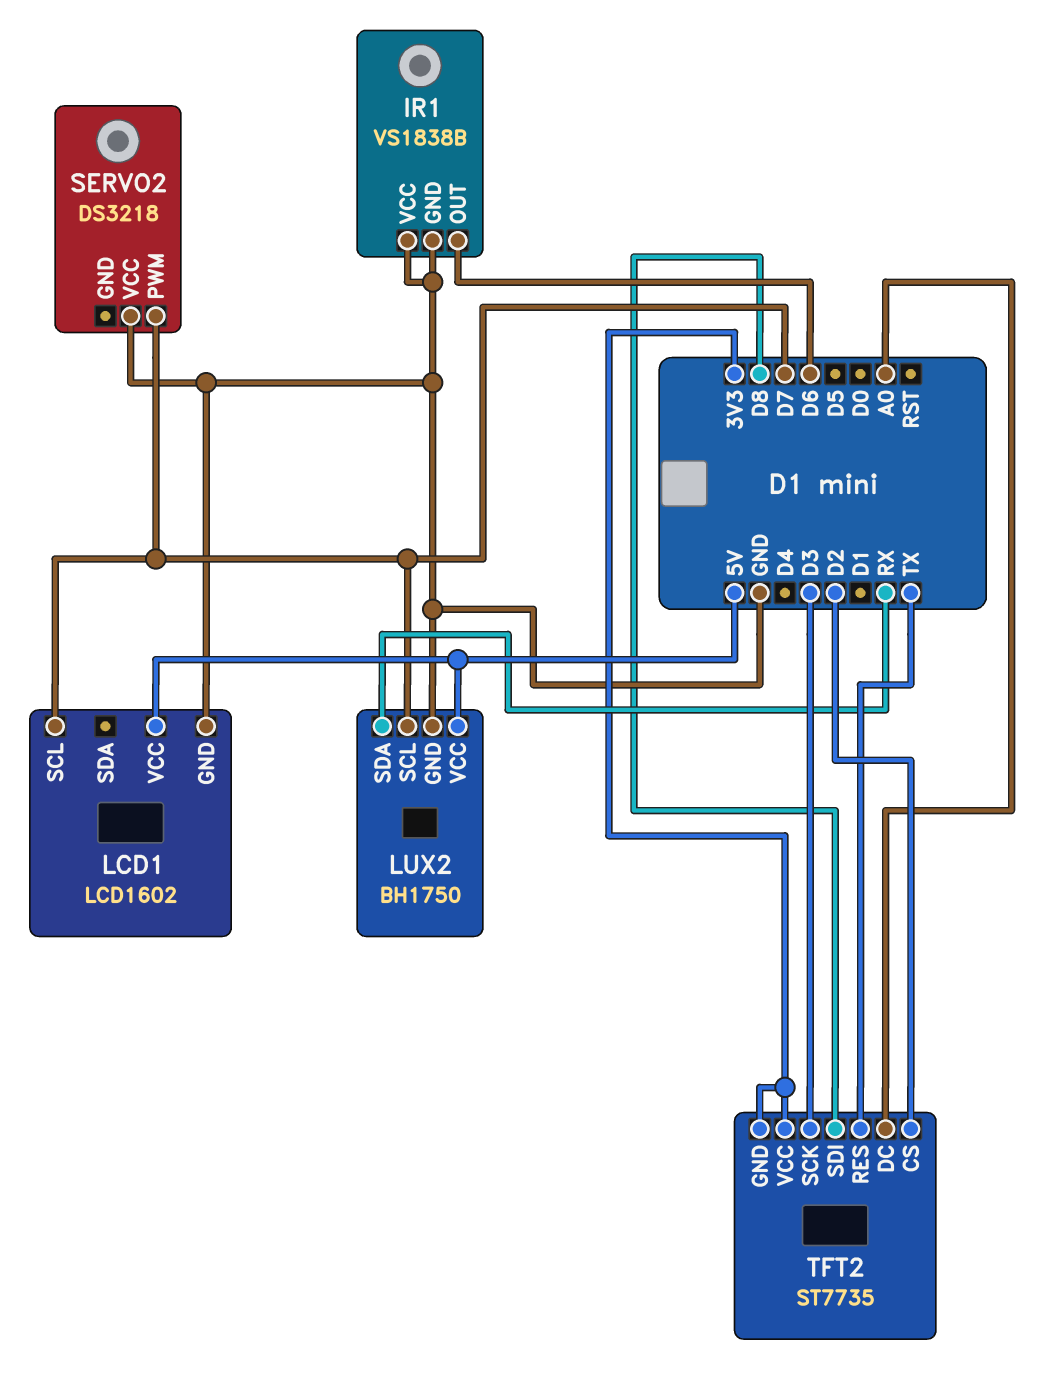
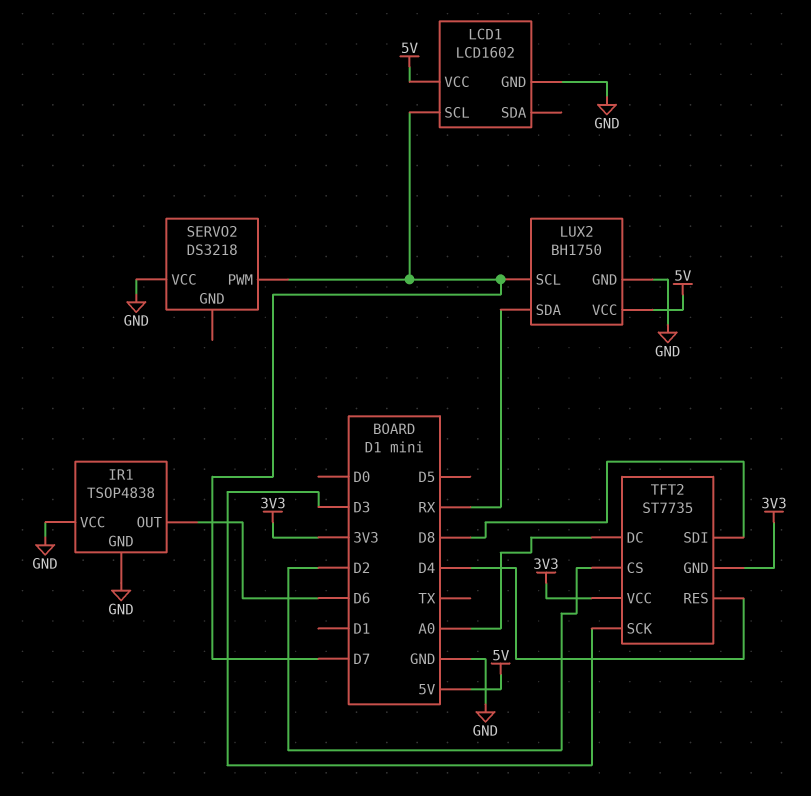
IR1: VS1838B -> TSOP4838
TFT2 pin RES: TX -> D4

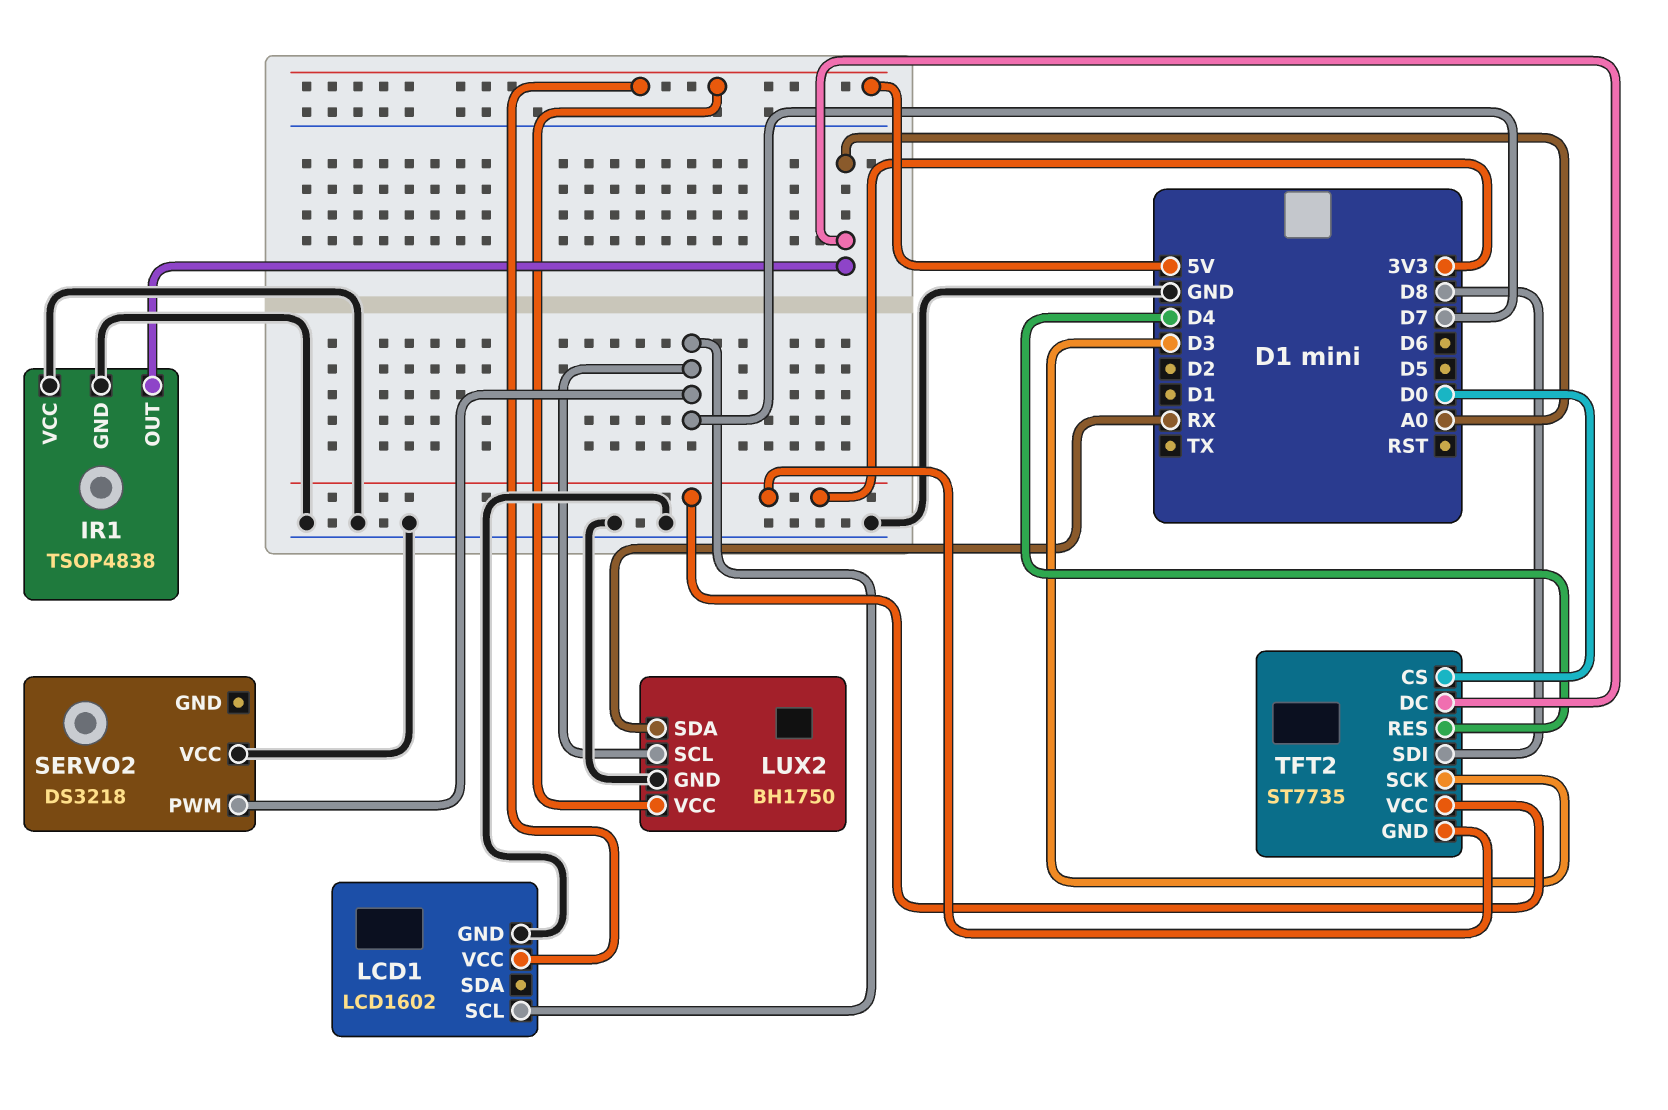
IR1 pin OUT: D6 -> A0
TFT2 pin CS: D2 -> D0

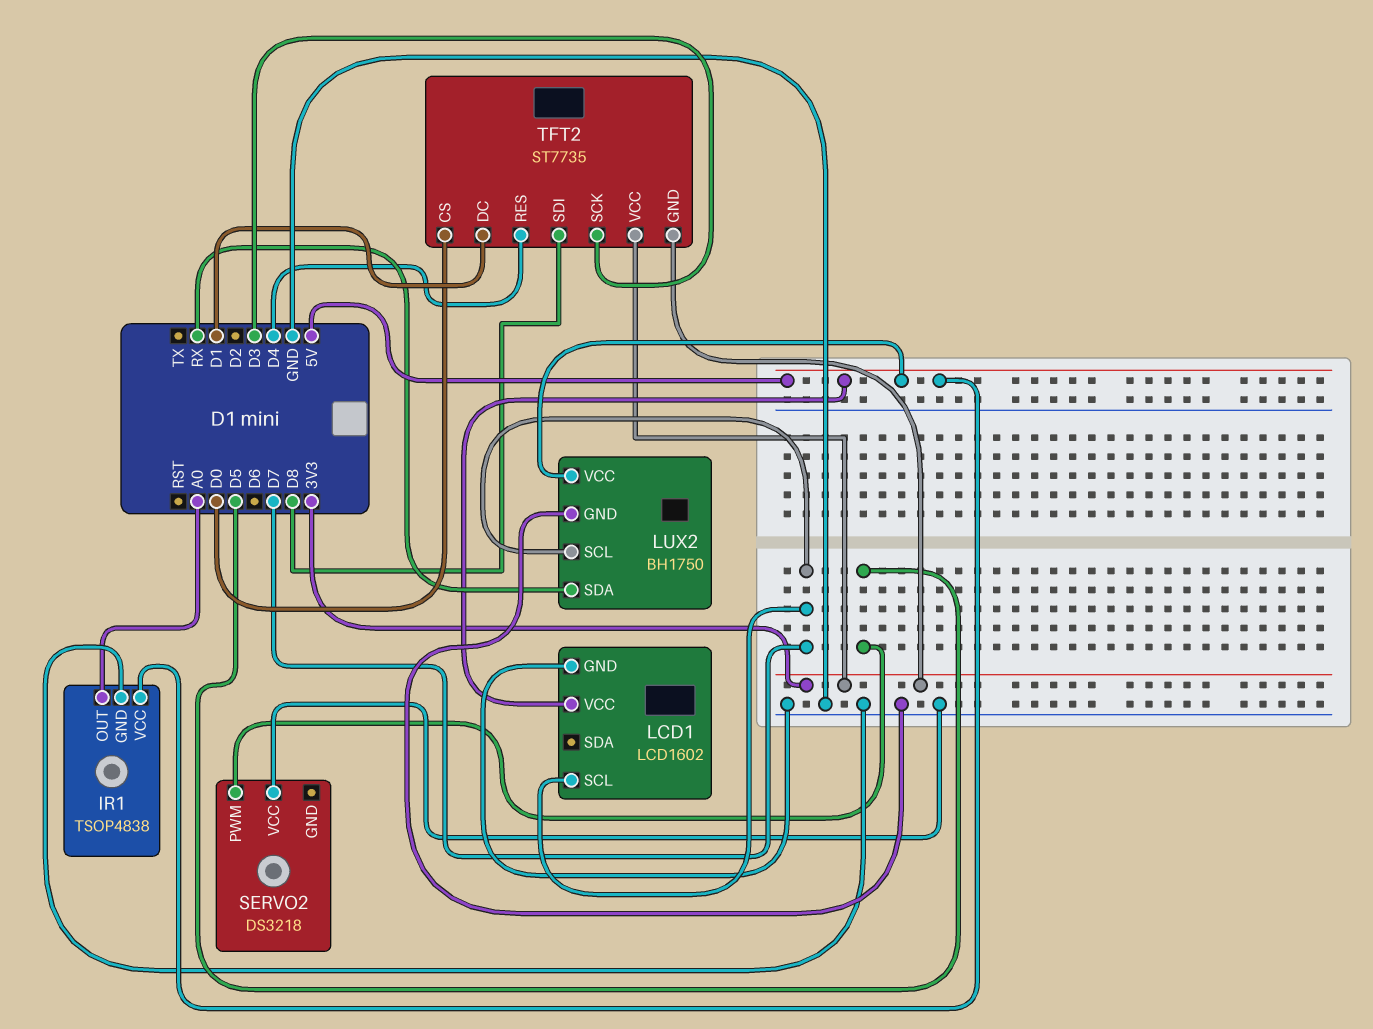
IR1 pin VCC: GND -> 5V
SERVO2 pin PWM: D7 -> D5
TFT2 pin DC: A0 -> D1

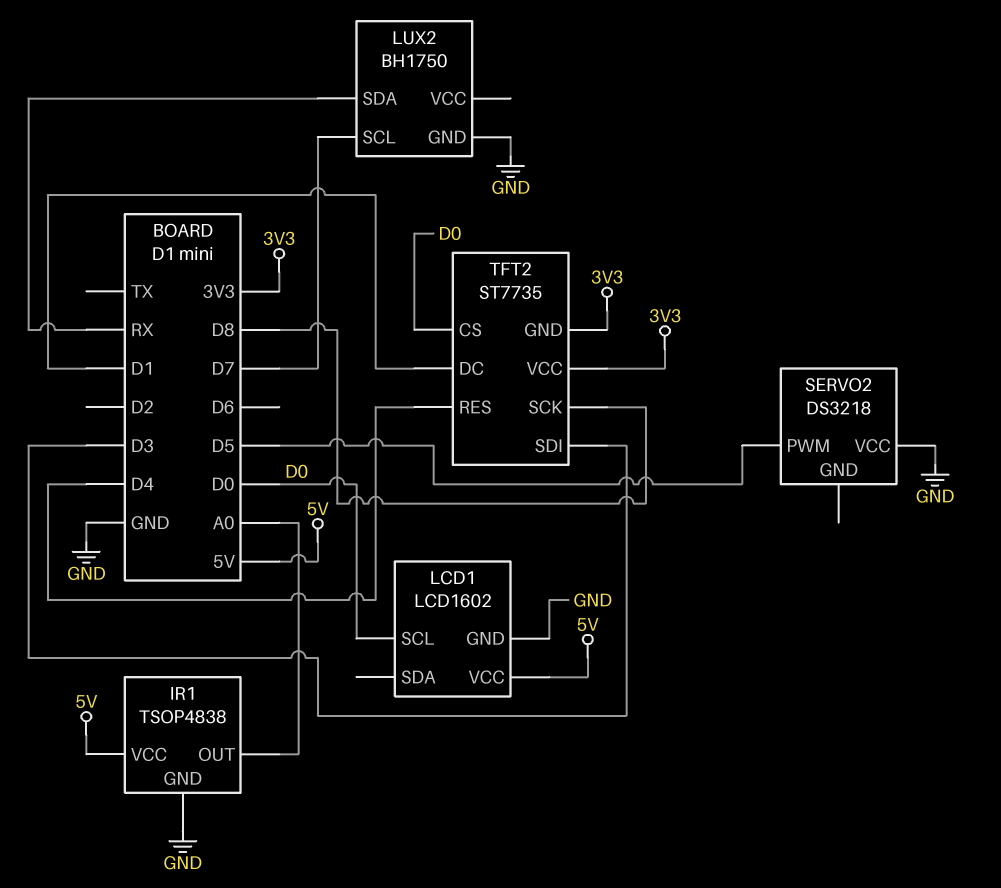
LCD1 pin SCL: D7 -> D0
LUX2 pin VCC: 5V -> none
TFT2 pin SCK: D3 -> D8
TFT2 pin SDI: D8 -> D3

